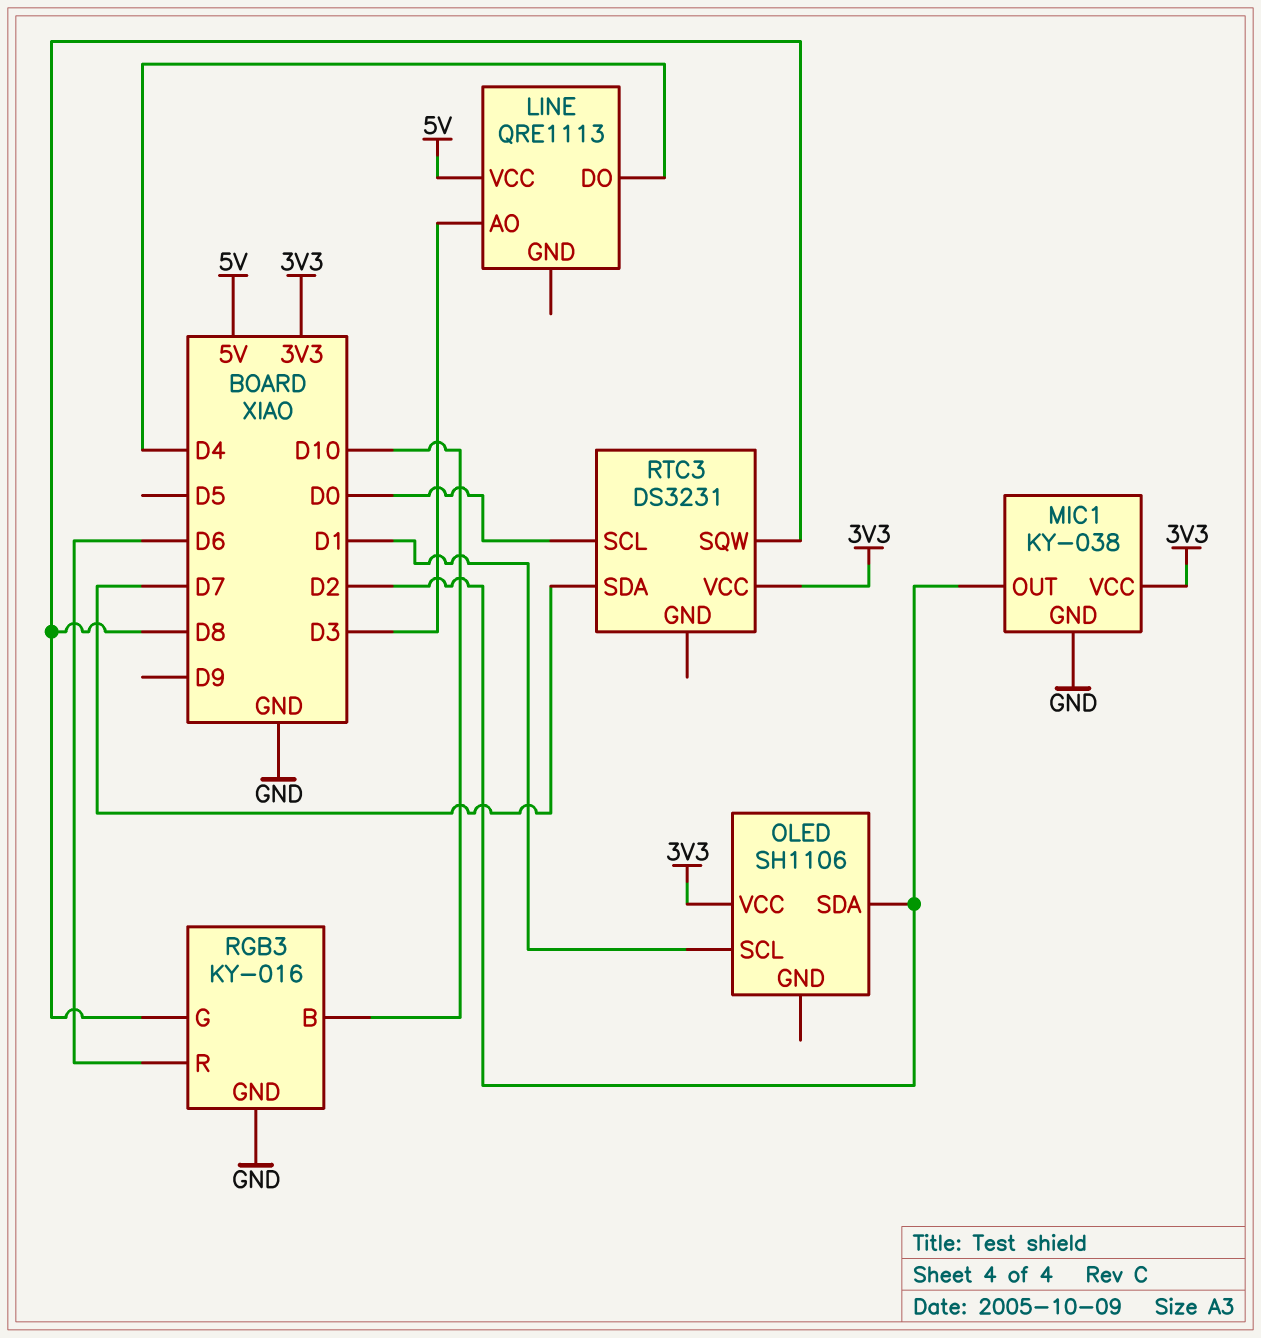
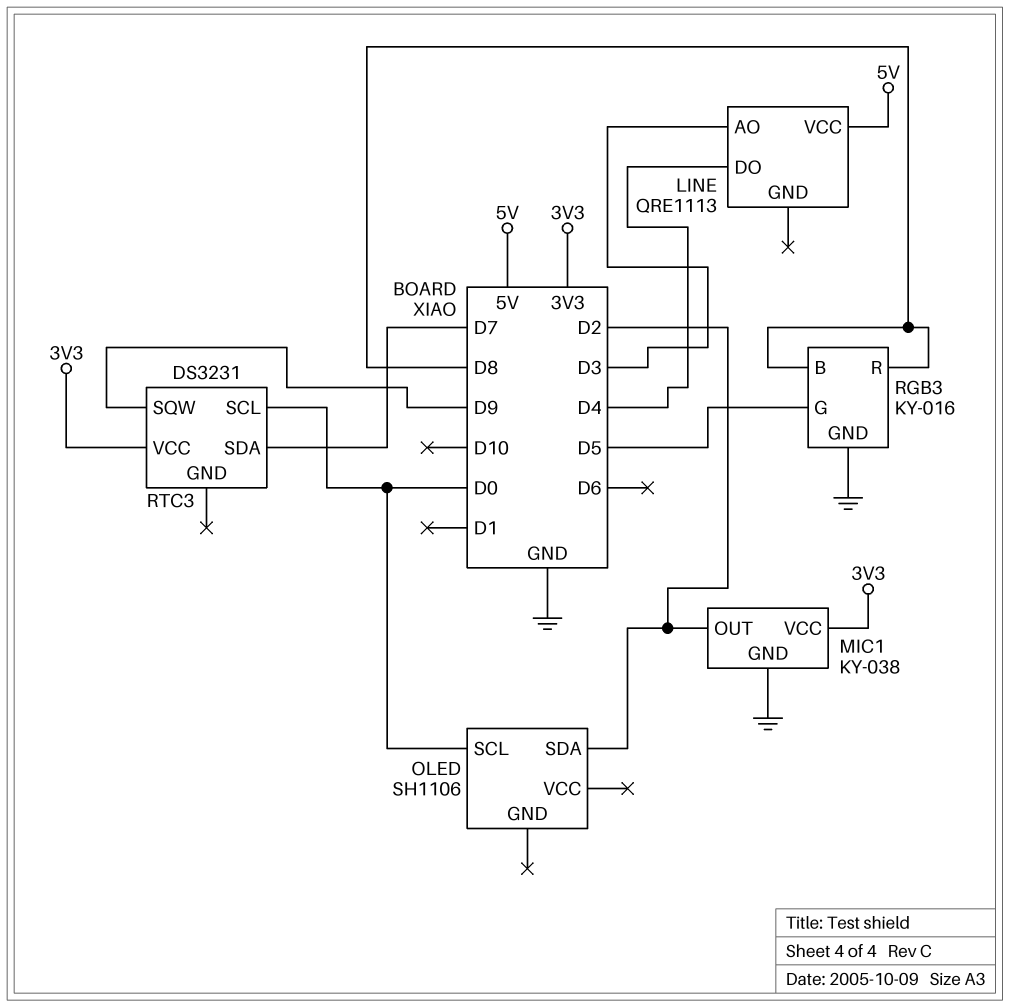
OLED pin SCL: D1 -> D0
OLED pin VCC: 3V3 -> none
RGB3 pin B: D10 -> D8
RGB3 pin G: D8 -> D5
RGB3 pin R: D6 -> D8
RTC3 pin SQW: D8 -> D9

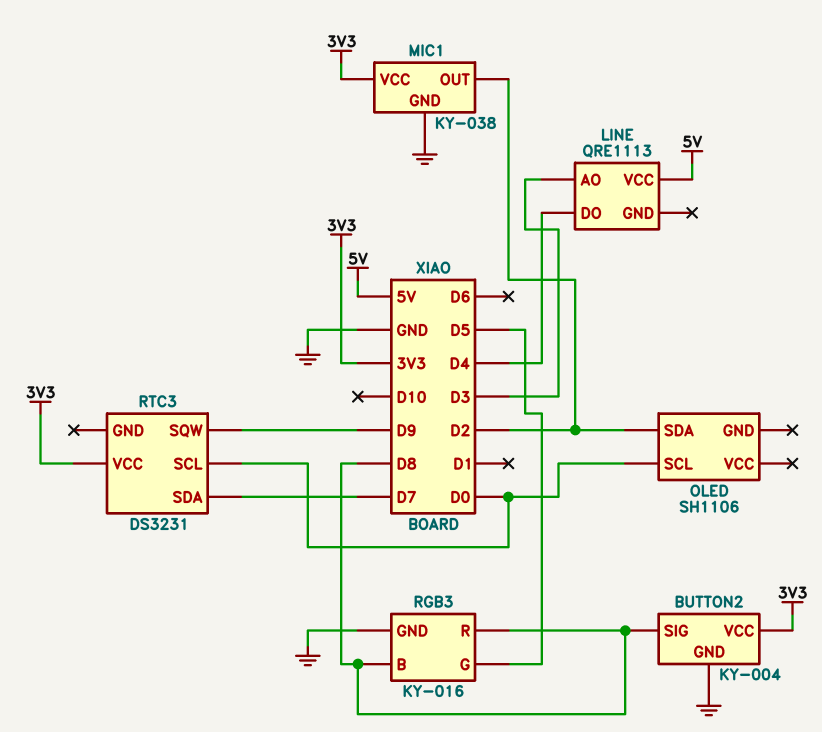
BUTTON2: none -> KY-004
BUTTON2 pin GND: none -> GND
BUTTON2 pin SIG: none -> D8
BUTTON2 pin VCC: none -> 3V3

